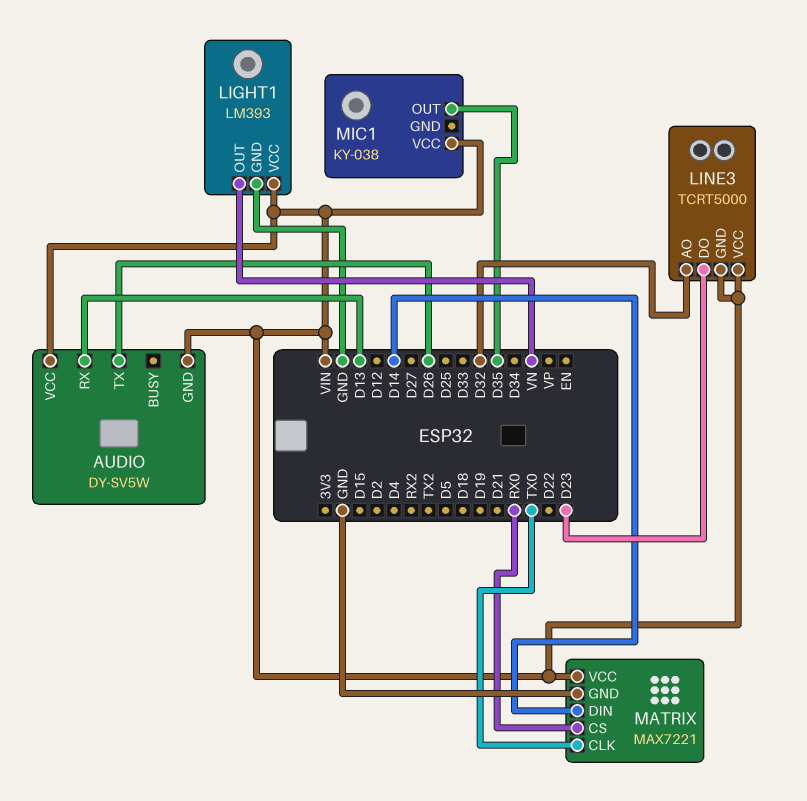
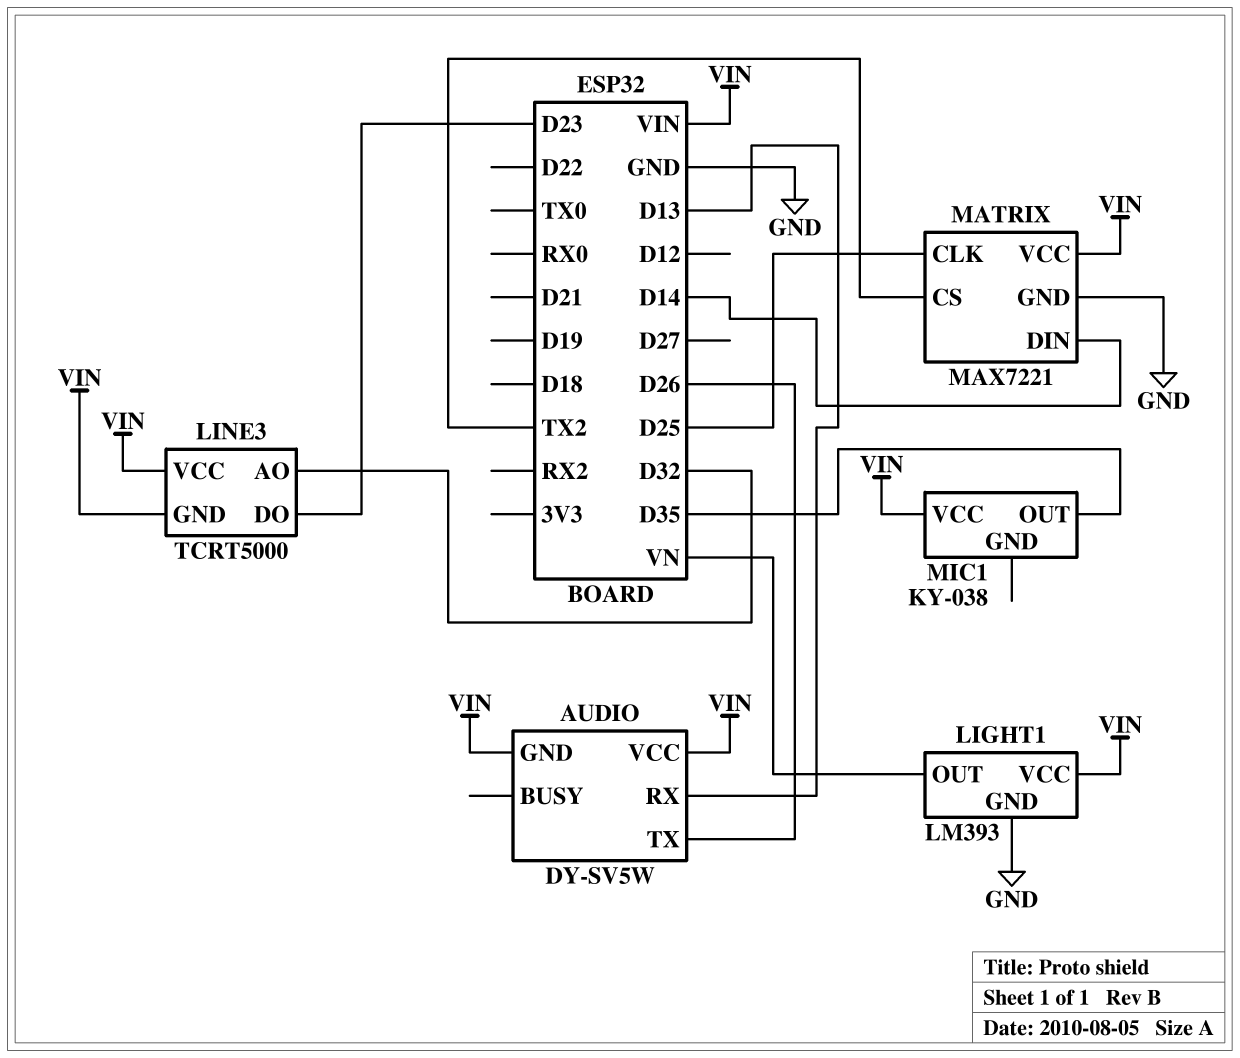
MATRIX pin CLK: TX0 -> D25
MATRIX pin CS: RX0 -> TX2

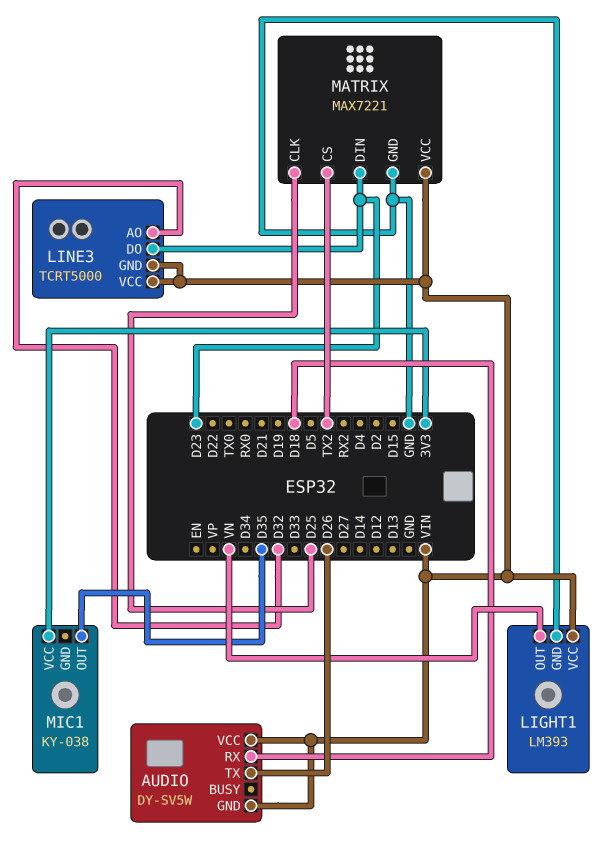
AUDIO pin RX: D13 -> D18
MATRIX pin DIN: D14 -> D23
MIC1 pin VCC: VIN -> 3V3

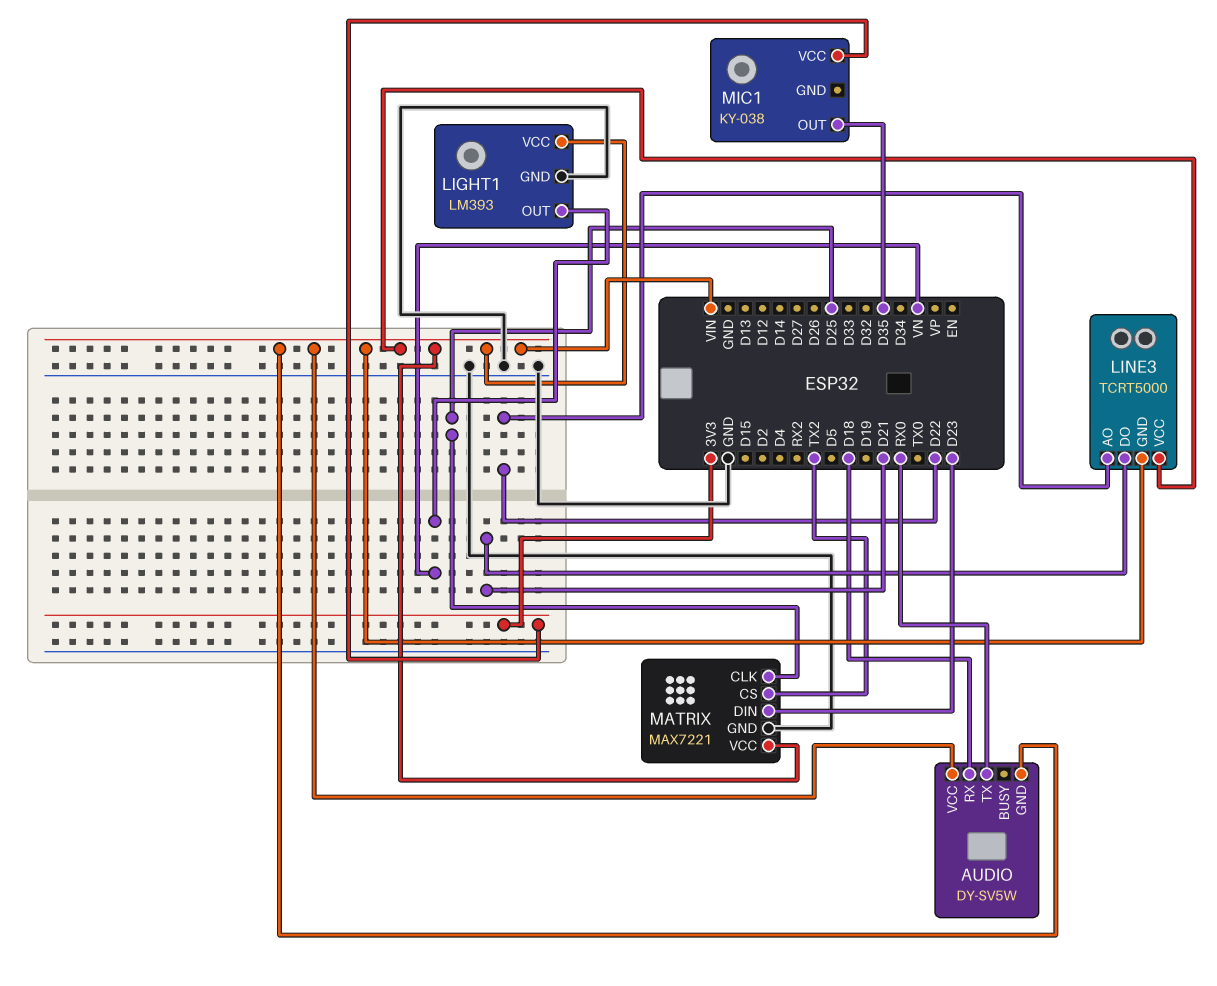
AUDIO pin TX: D26 -> RX0
LINE3 pin AO: D32 -> D22
LINE3 pin DO: D23 -> D21

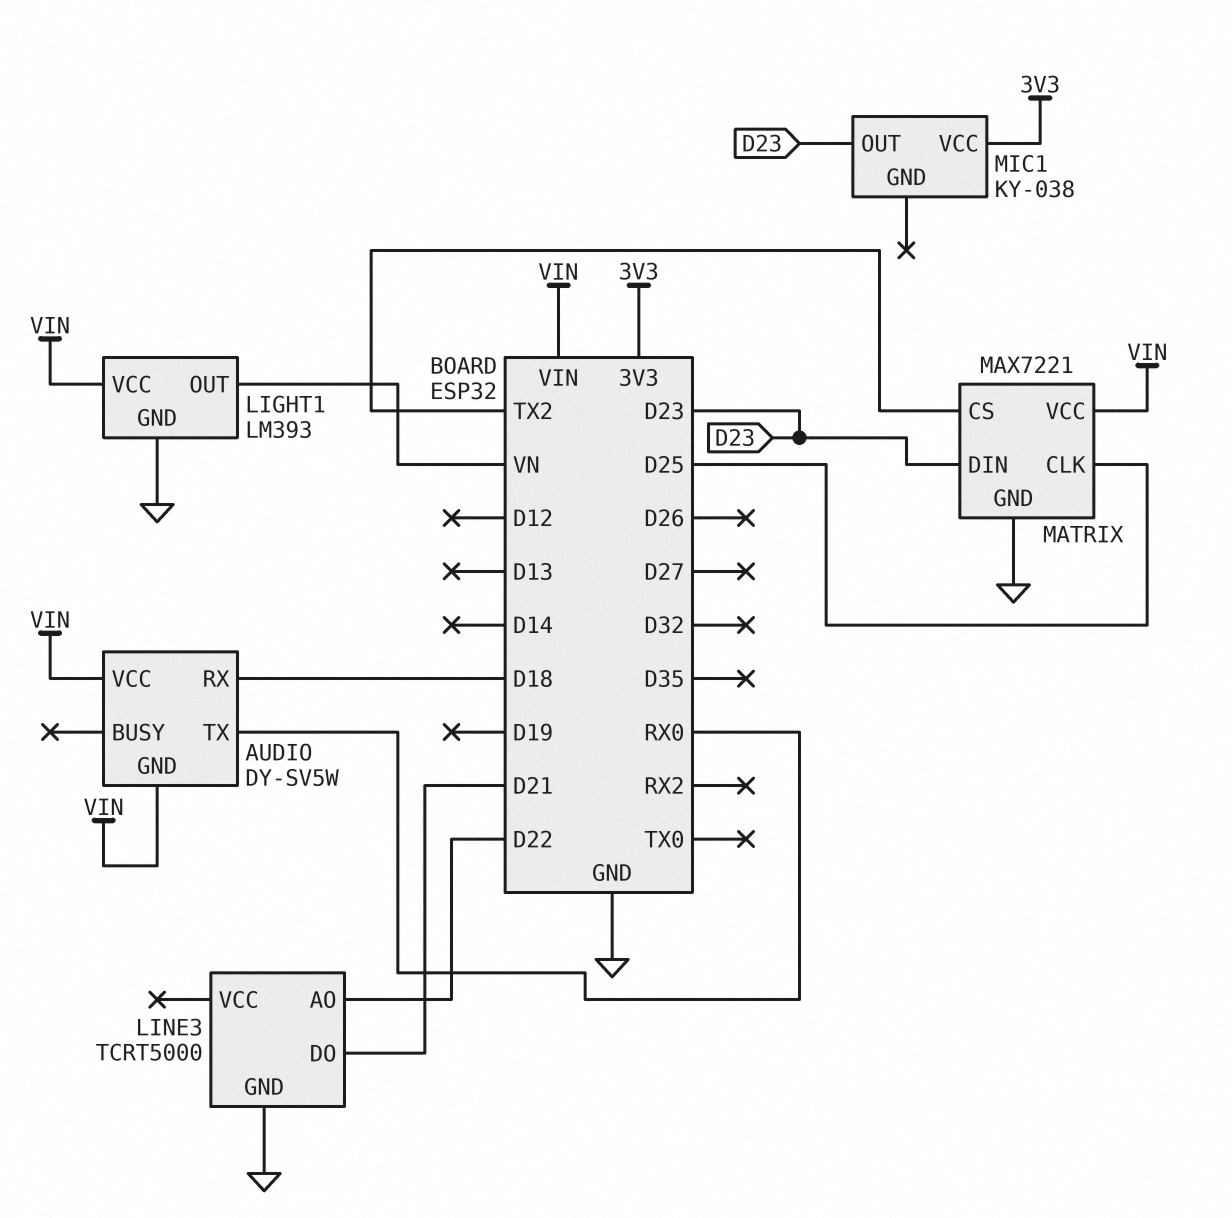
LINE3 pin GND: VIN -> GND
LINE3 pin VCC: VIN -> none
MIC1 pin OUT: D35 -> D23

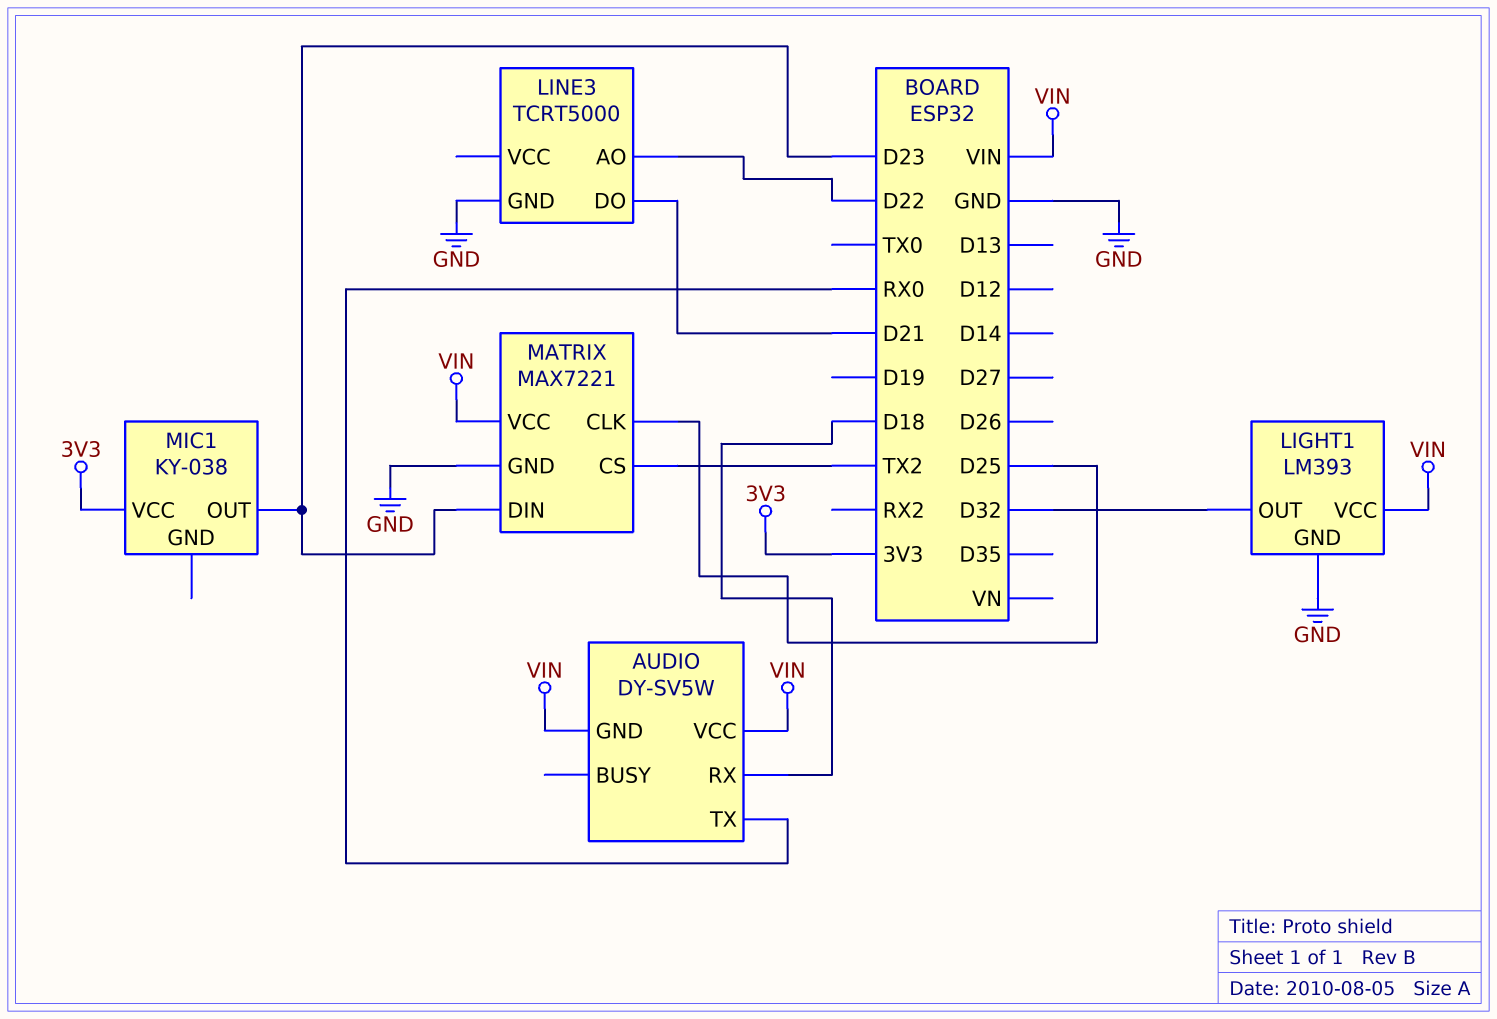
LIGHT1 pin OUT: VN -> D32

